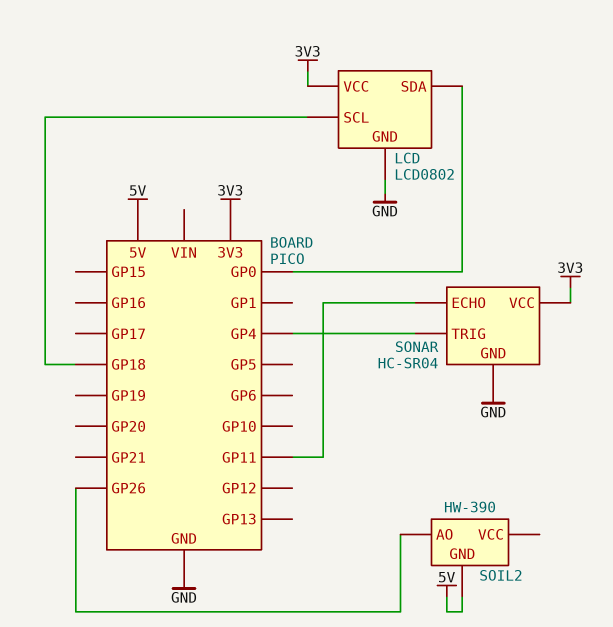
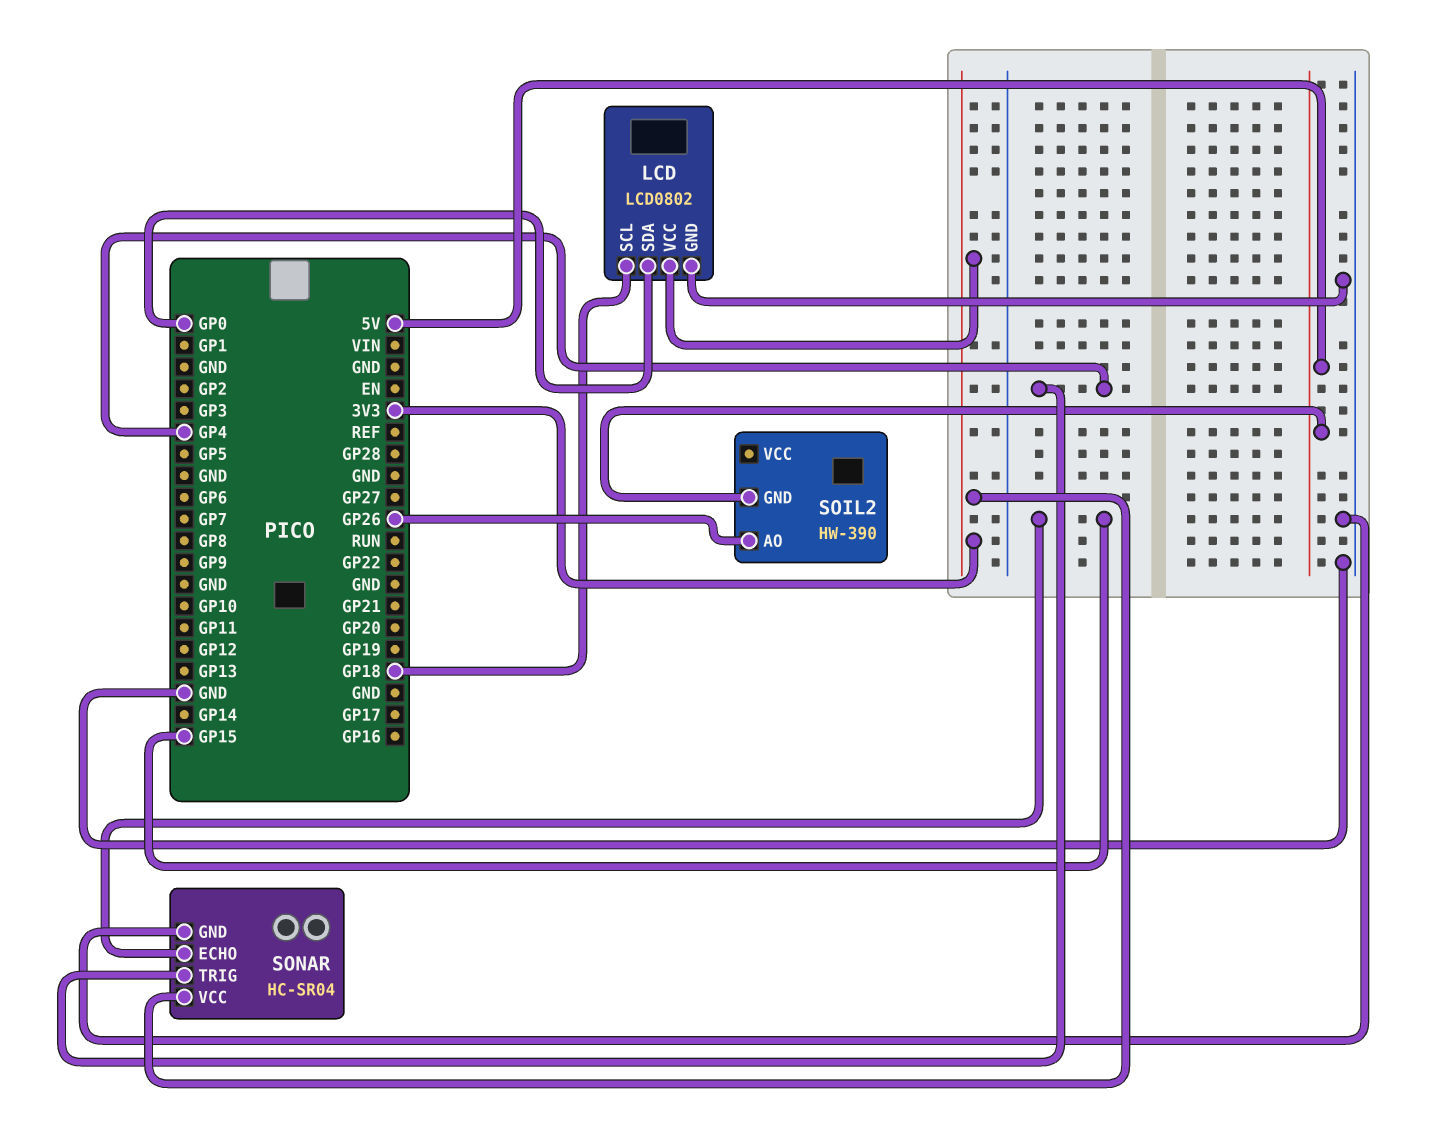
SONAR pin ECHO: GP11 -> GP15

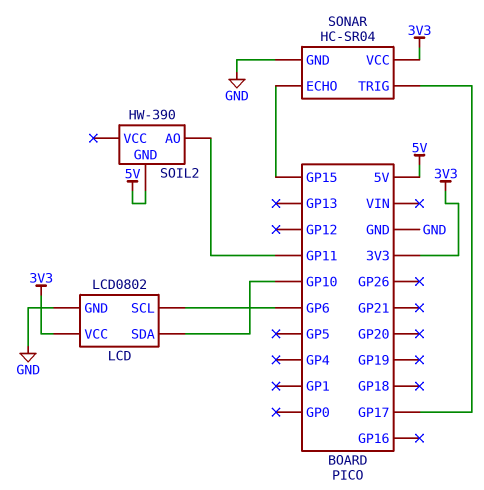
LCD pin SCL: GP18 -> GP6
LCD pin SDA: GP0 -> GP10
SOIL2 pin AO: GP26 -> GP11
SONAR pin TRIG: GP4 -> GP17

